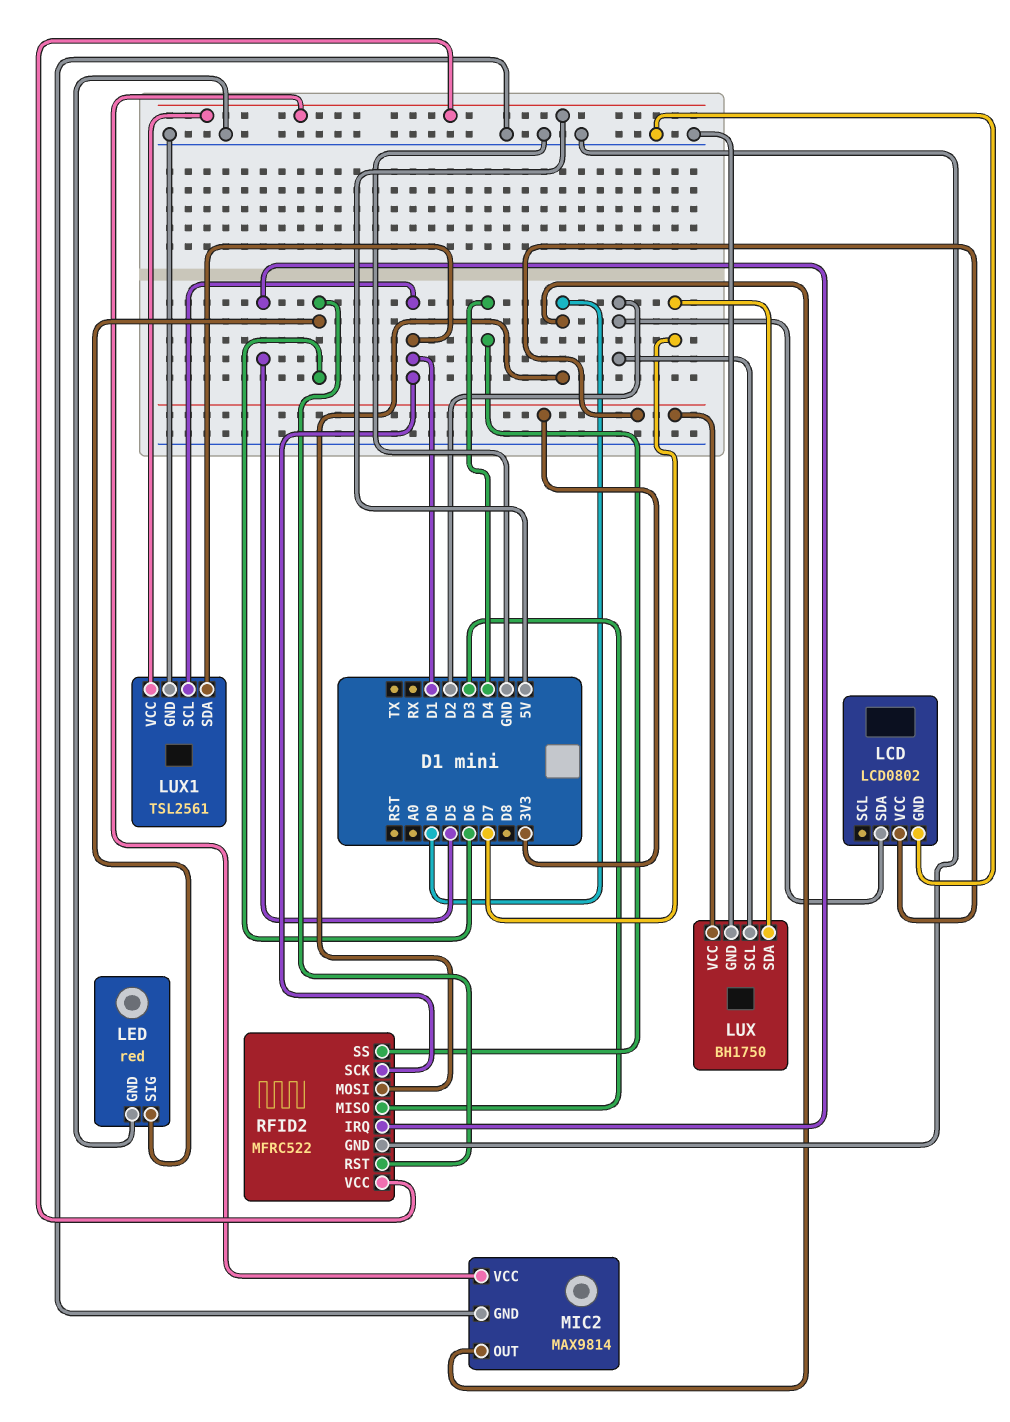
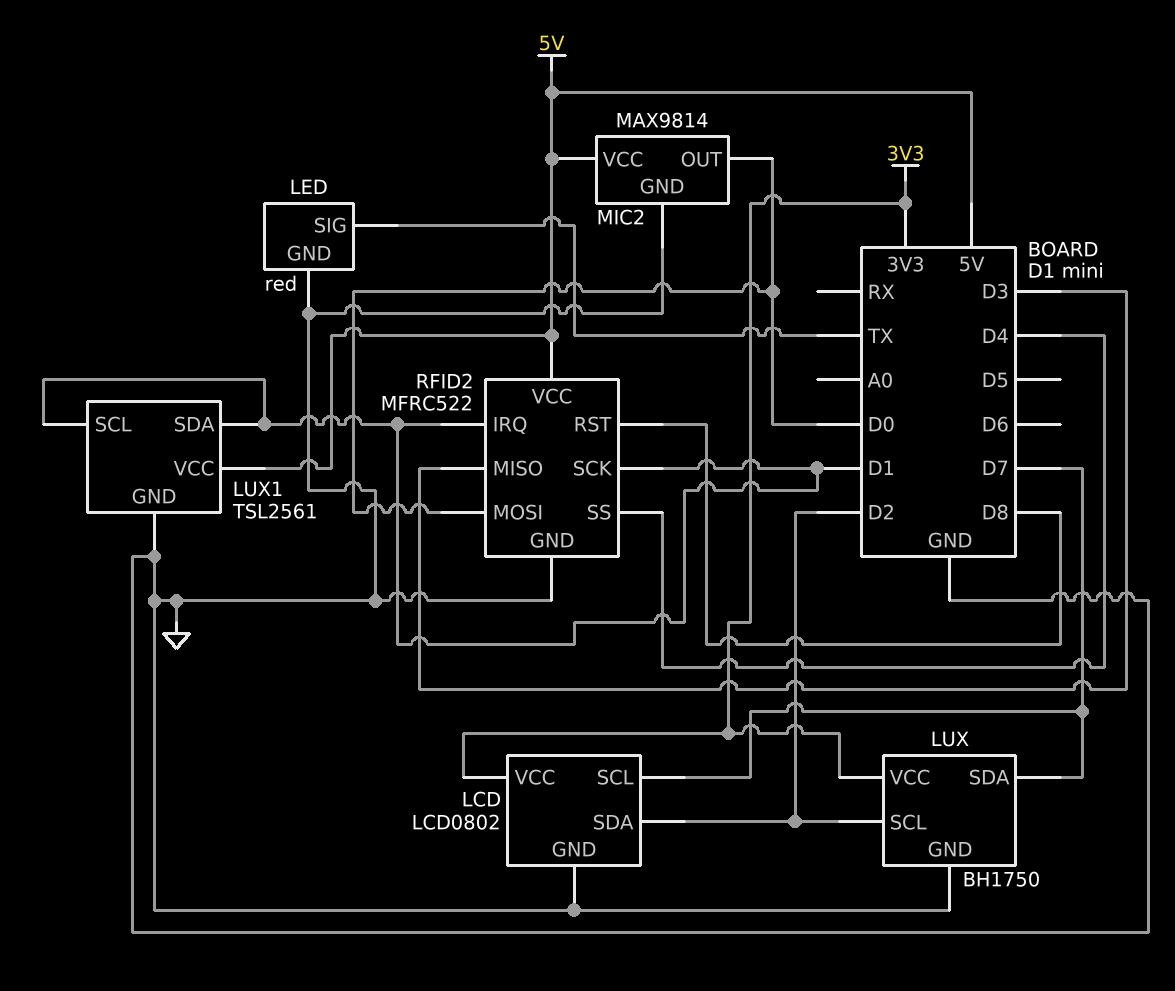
LCD pin SCL: none -> D7
LED pin SIG: D6 -> TX
RFID2 pin IRQ: D5 -> D1
RFID2 pin RST: D6 -> D8

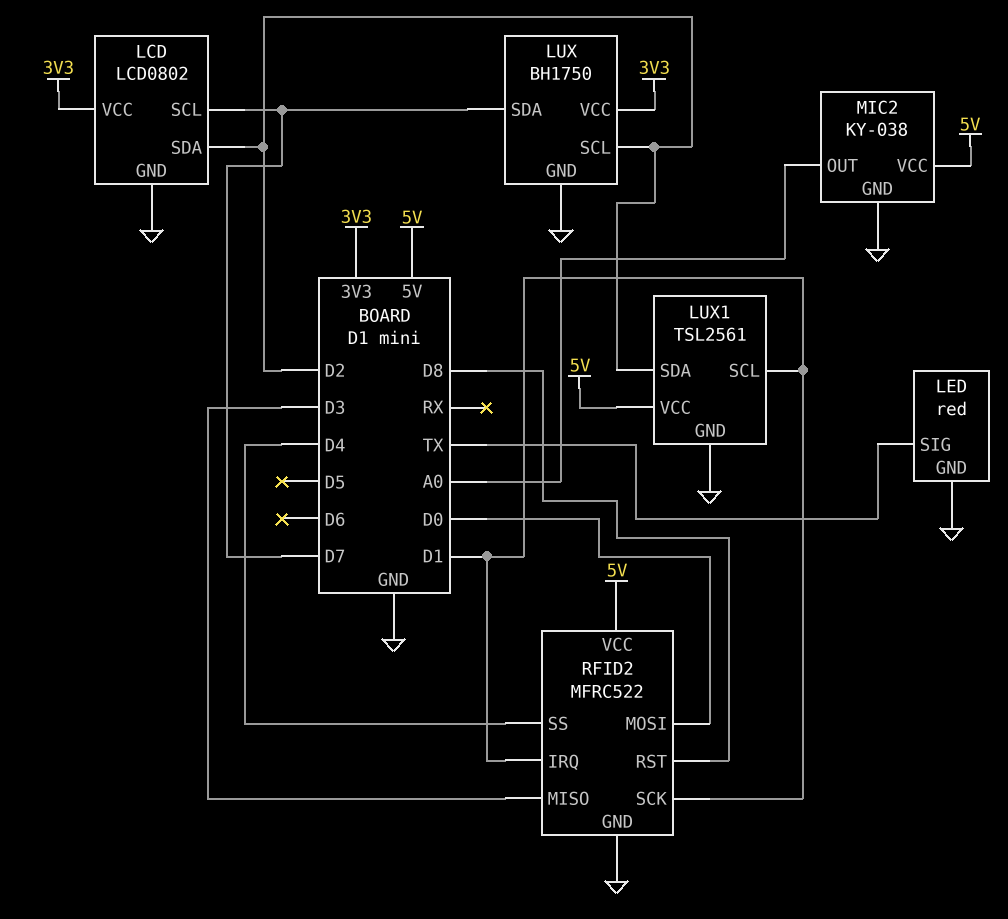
LUX1 pin SDA: D1 -> D2
MIC2: MAX9814 -> KY-038
MIC2 pin OUT: D0 -> A0

